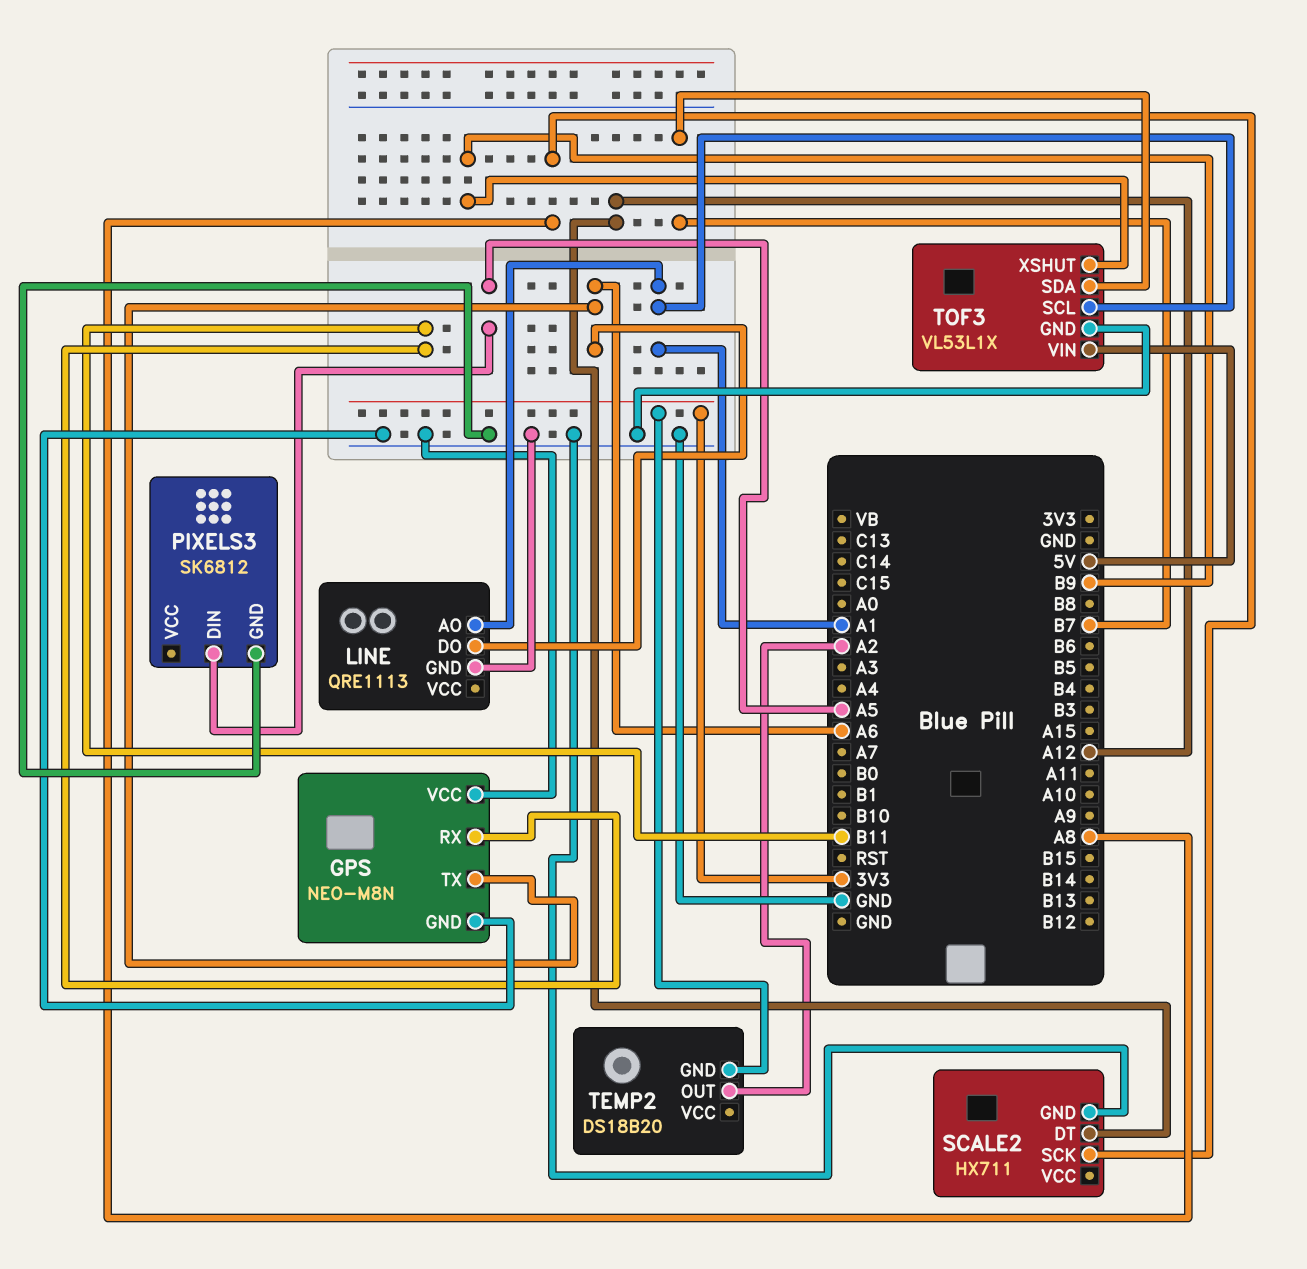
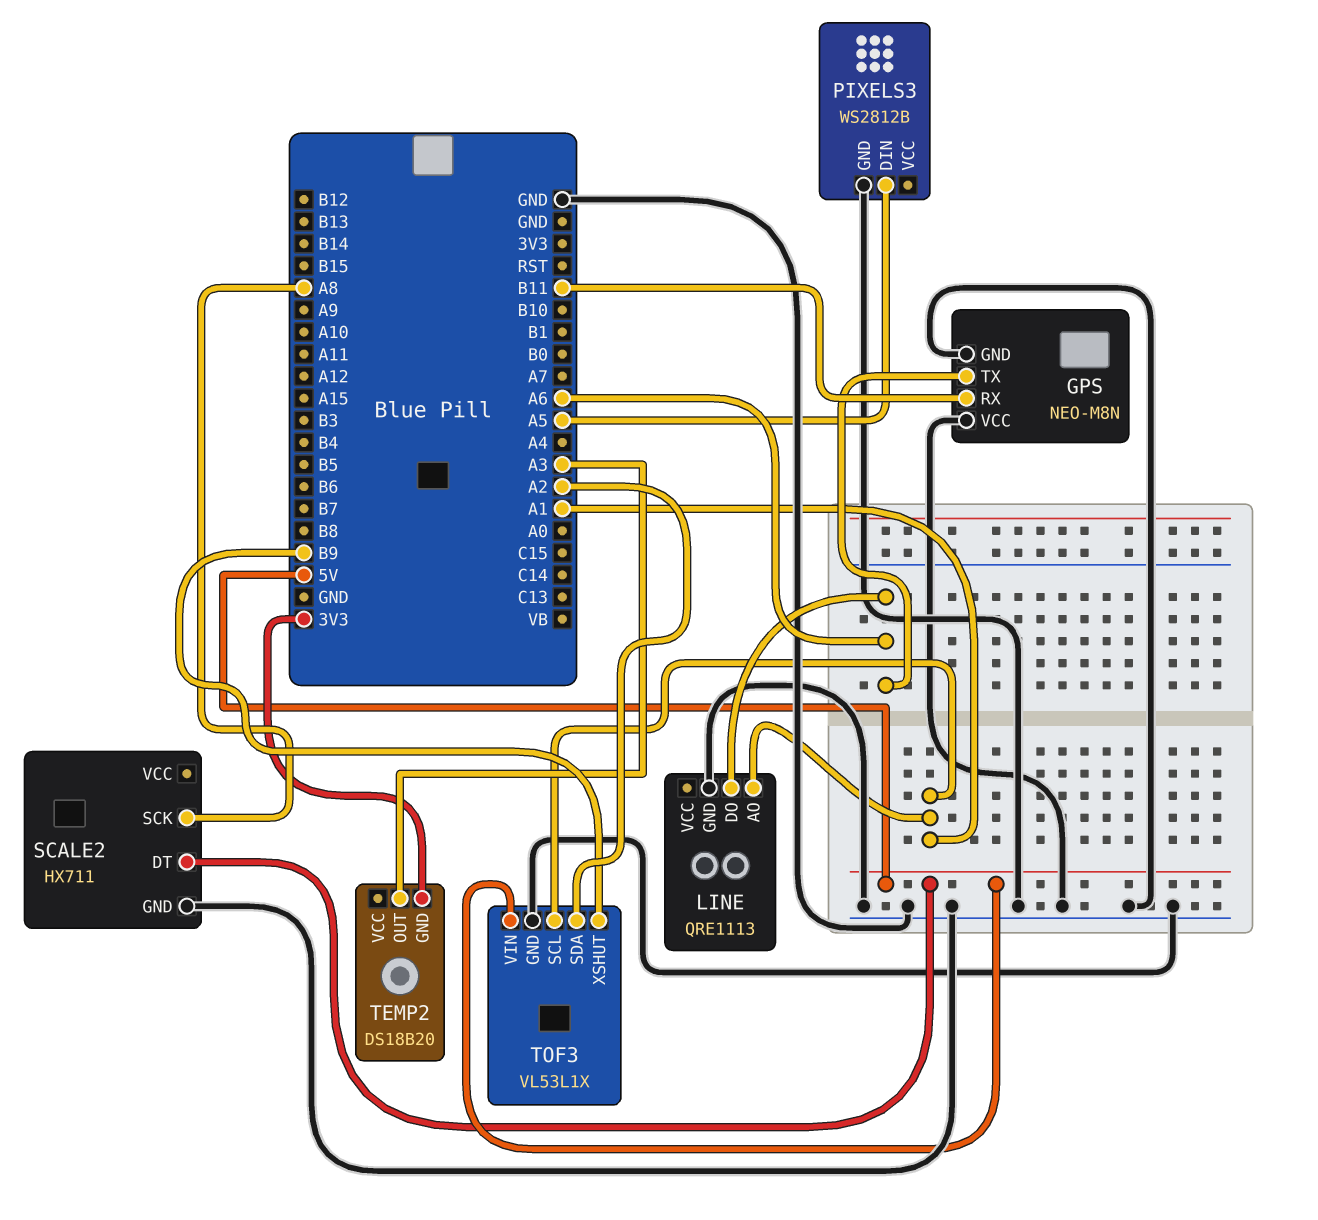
PIXELS3: SK6812 -> WS2812B
SCALE2 pin DT: A12 -> 5V
TEMP2 pin OUT: A2 -> A3
TOF3 pin SDA: B7 -> A2

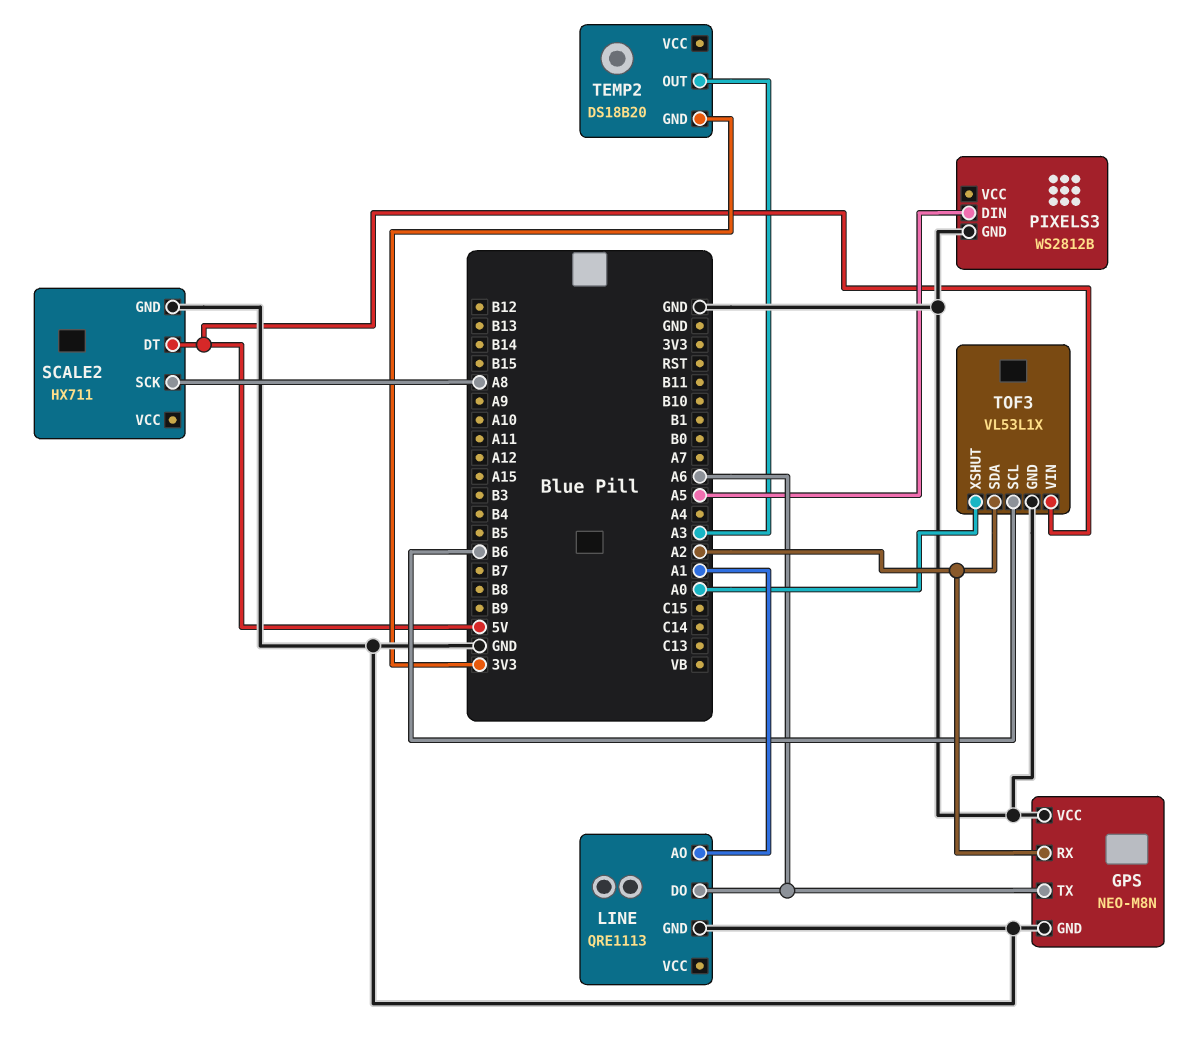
GPS pin RX: B11 -> A2
TOF3 pin SCL: A1 -> B6
TOF3 pin XSHUT: B9 -> A0

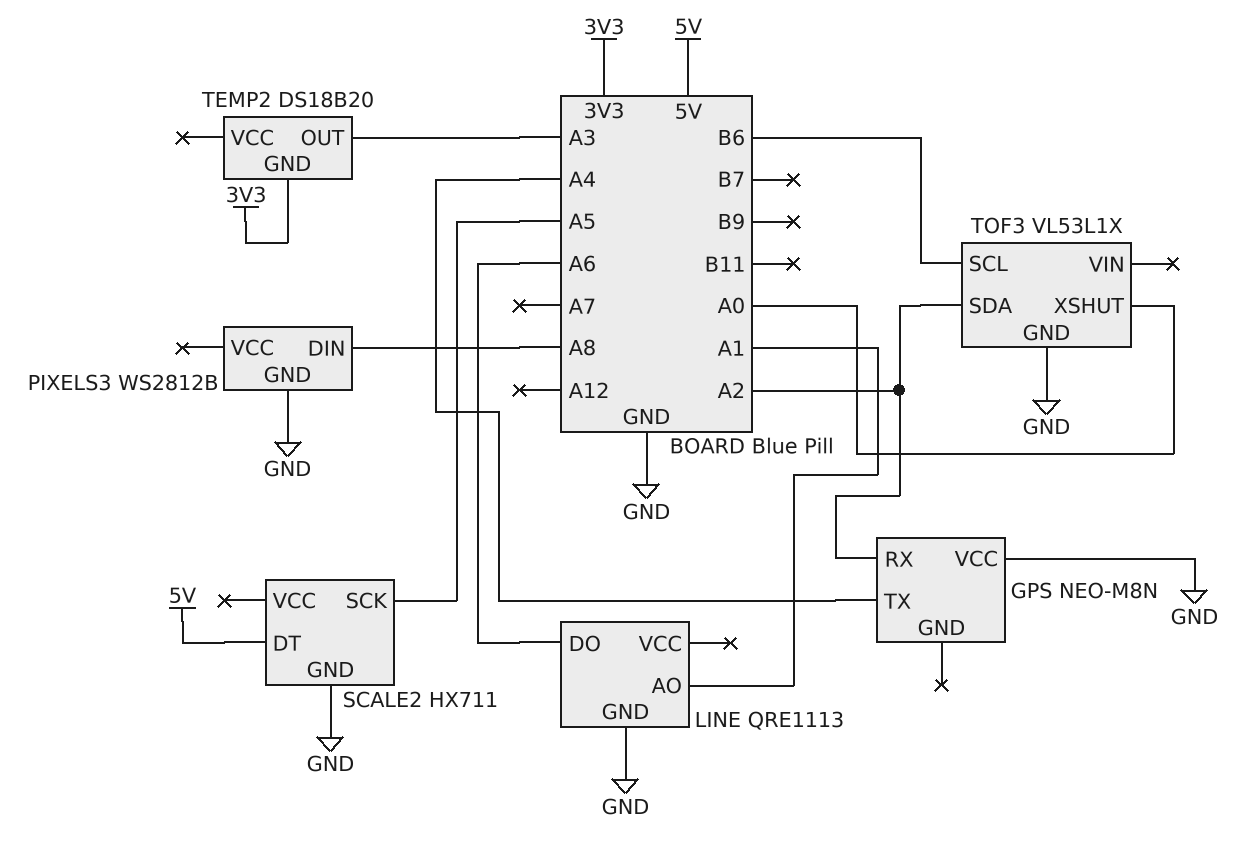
GPS pin GND: GND -> none
GPS pin TX: A6 -> A4
PIXELS3 pin DIN: A5 -> A8
SCALE2 pin SCK: A8 -> A5
TOF3 pin VIN: 5V -> none

